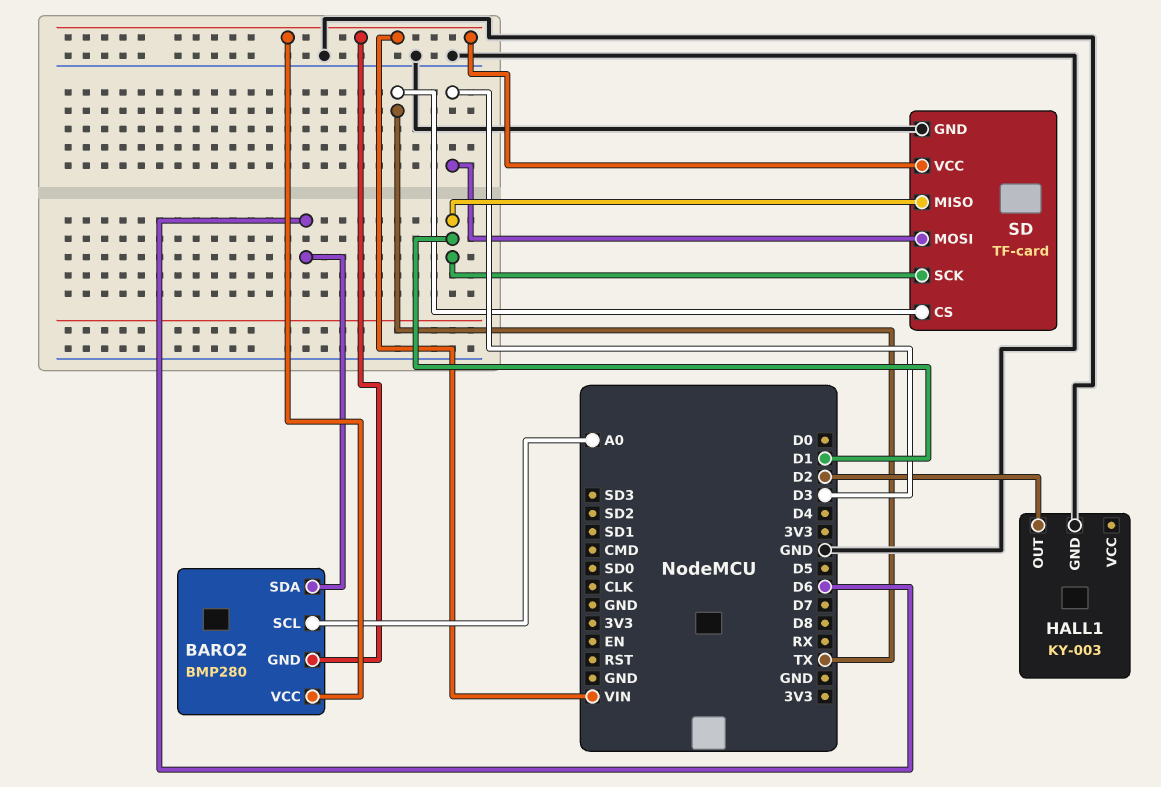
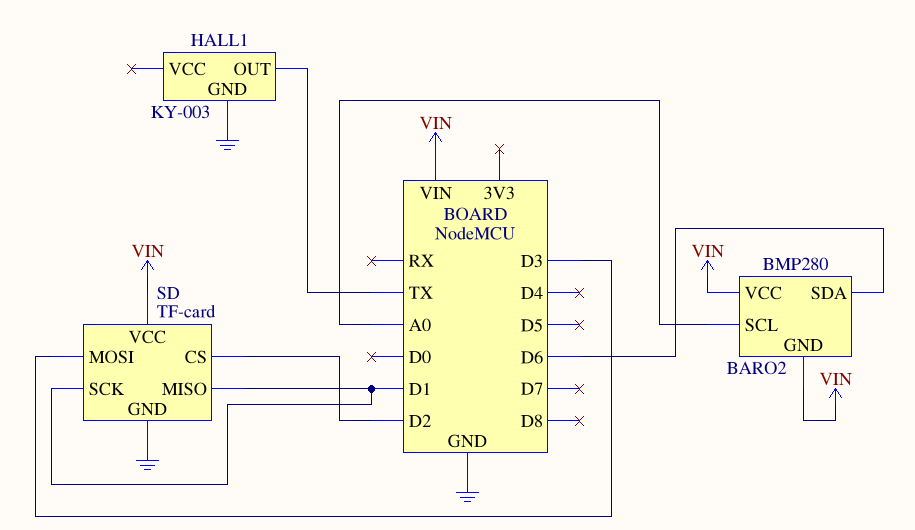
HALL1 pin OUT: D2 -> TX
SD pin CS: TX -> D2

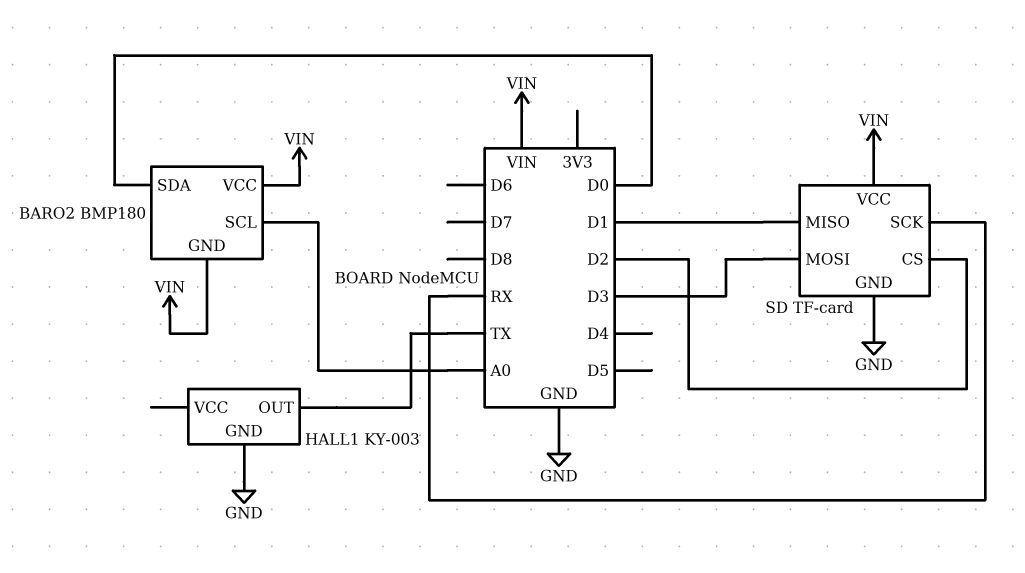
BARO2: BMP280 -> BMP180
BARO2 pin SDA: D6 -> D0
SD pin SCK: D1 -> RX

